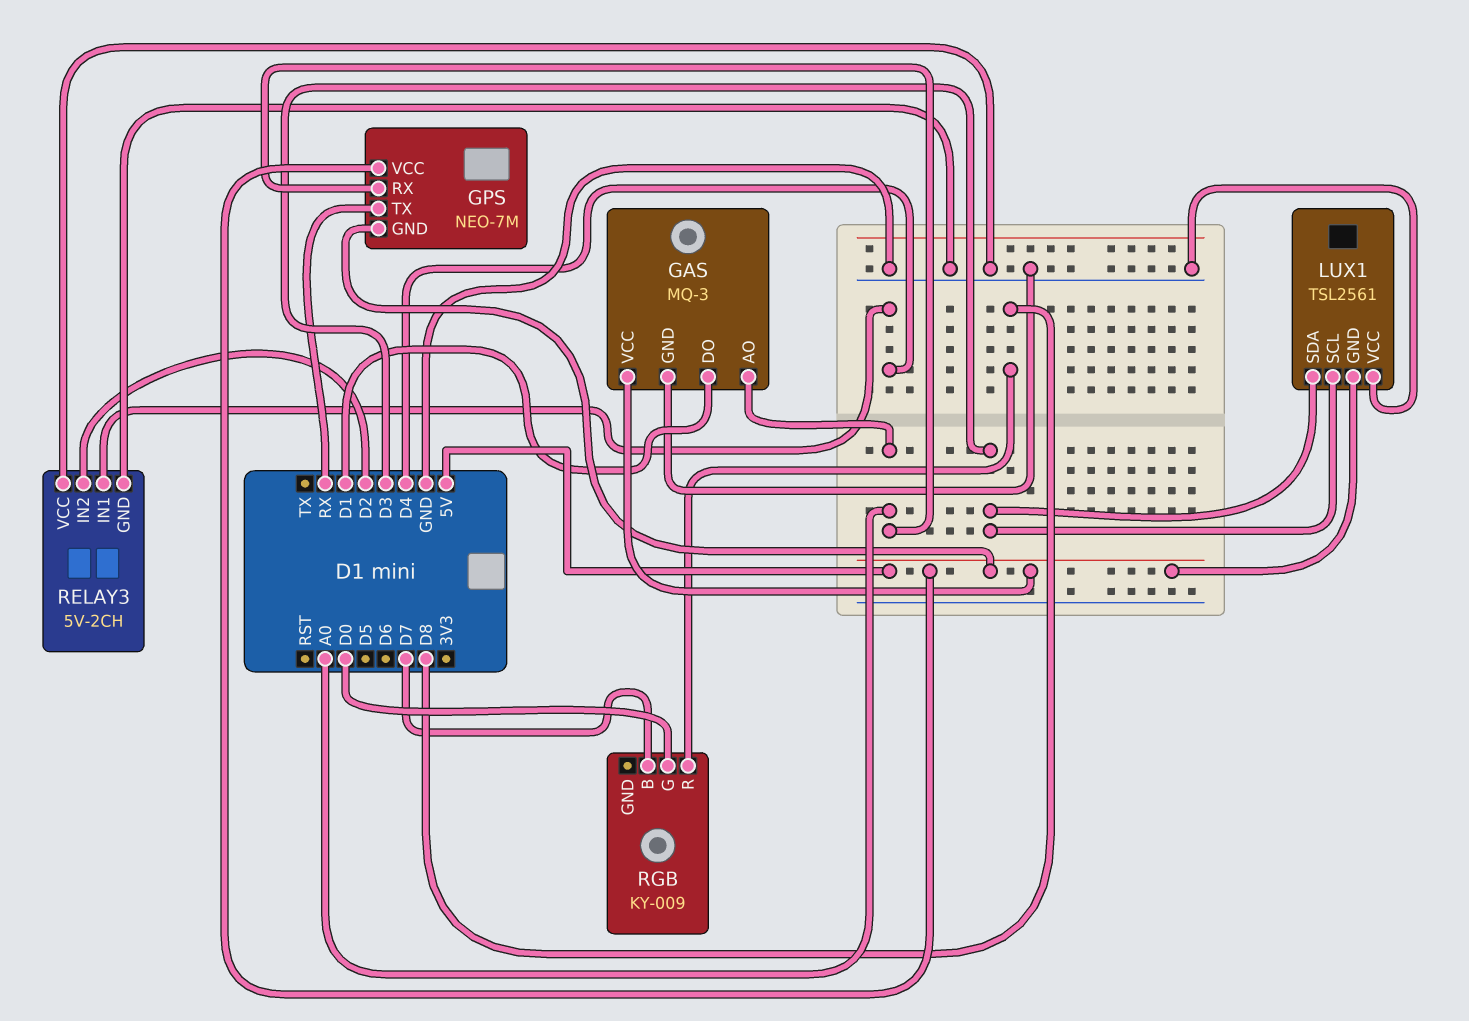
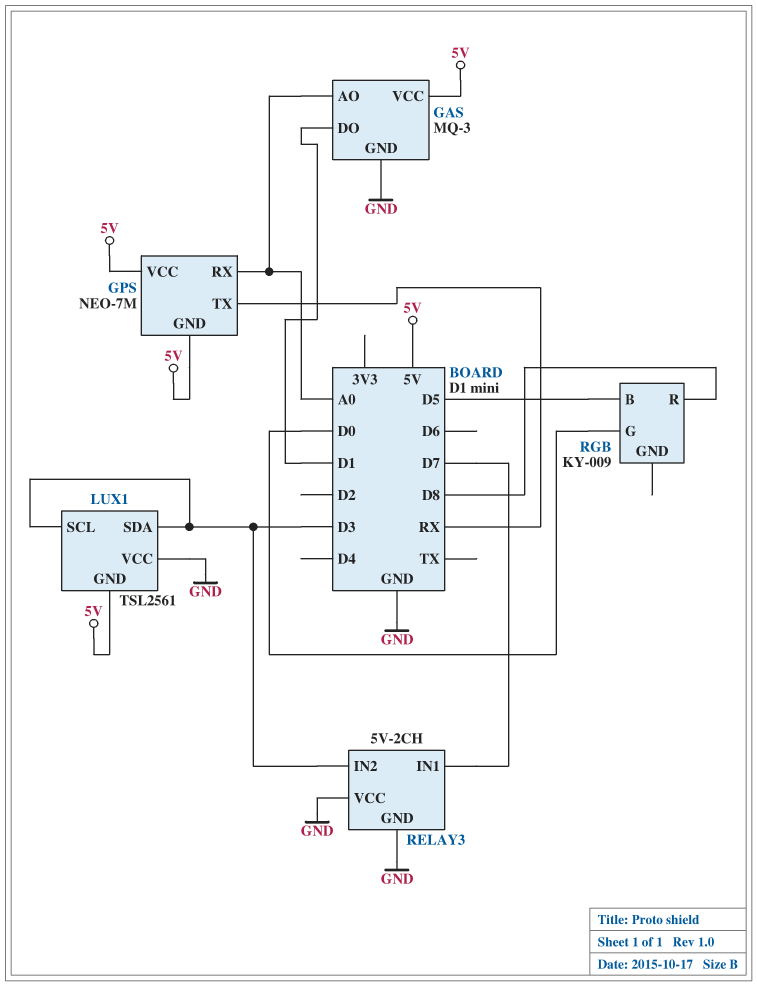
RELAY3 pin IN1: D4 -> D7
RELAY3 pin IN2: D2 -> D3
RGB pin B: D7 -> D5

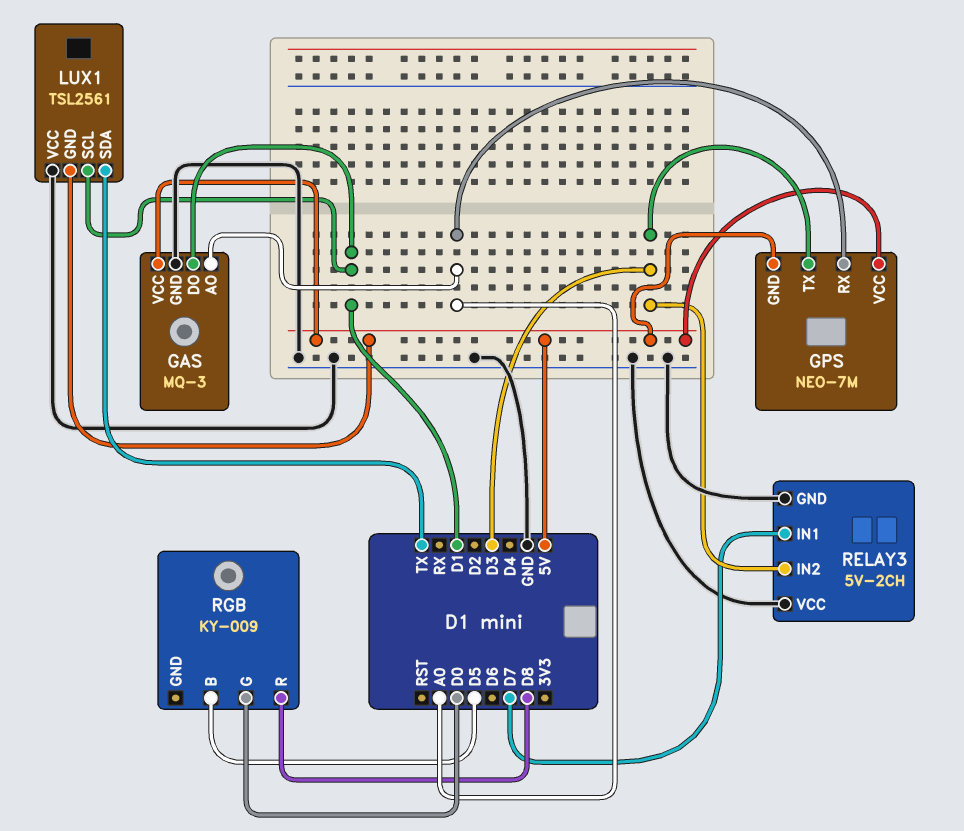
GPS pin TX: RX -> D3
LUX1 pin SCL: D3 -> D1
LUX1 pin SDA: D3 -> TX

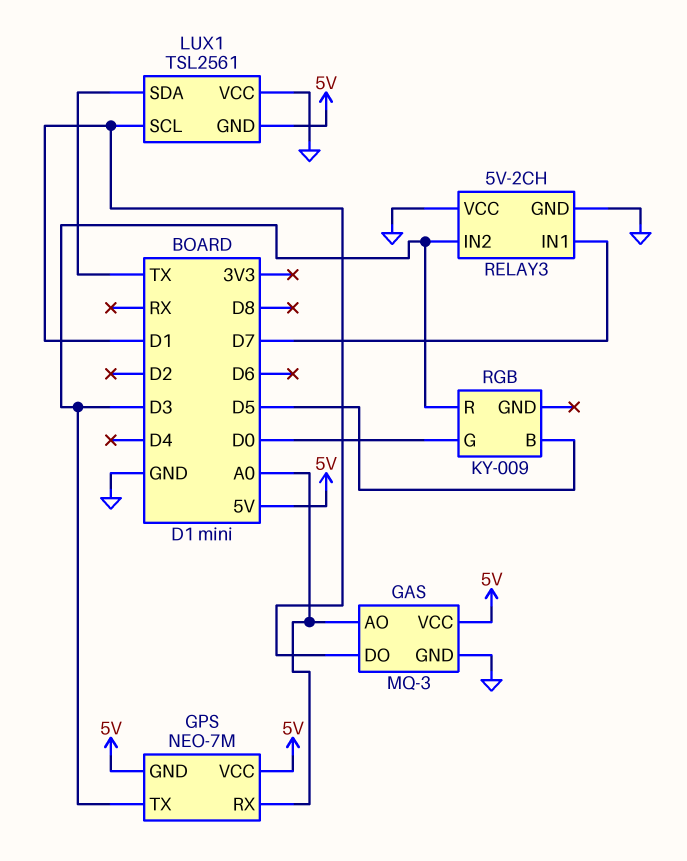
RGB pin R: D8 -> D3

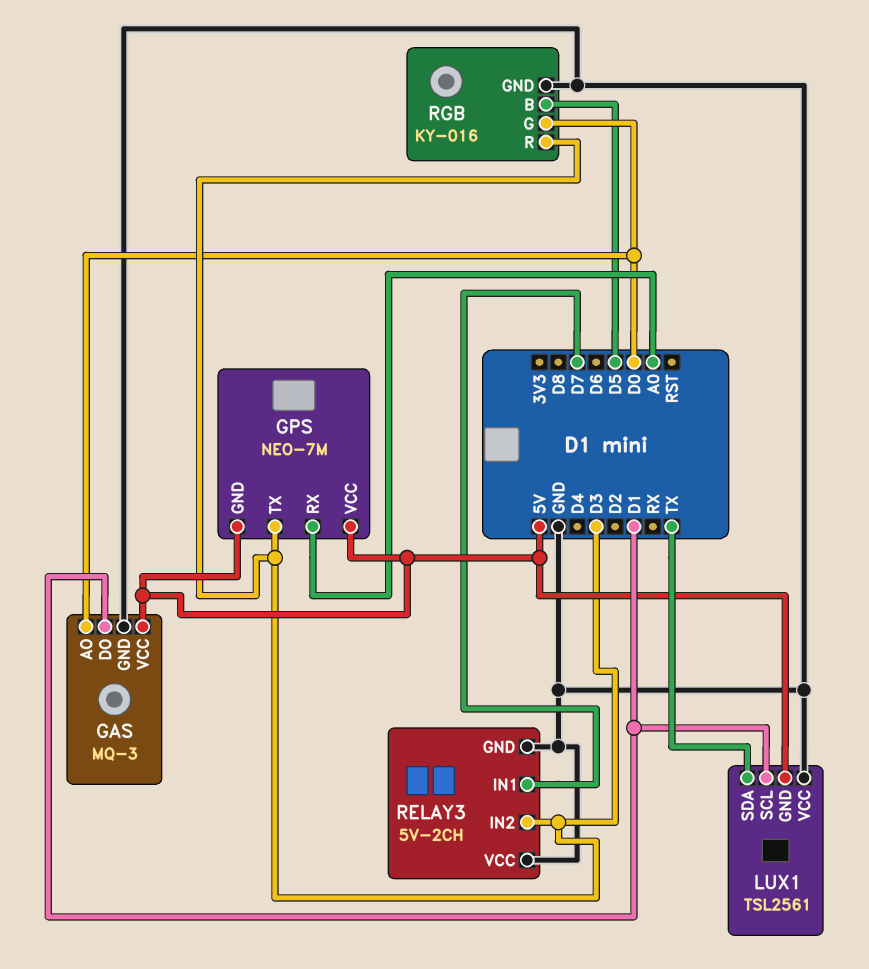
GAS pin AO: A0 -> D0
RGB: KY-009 -> KY-016
RGB pin GND: none -> GND

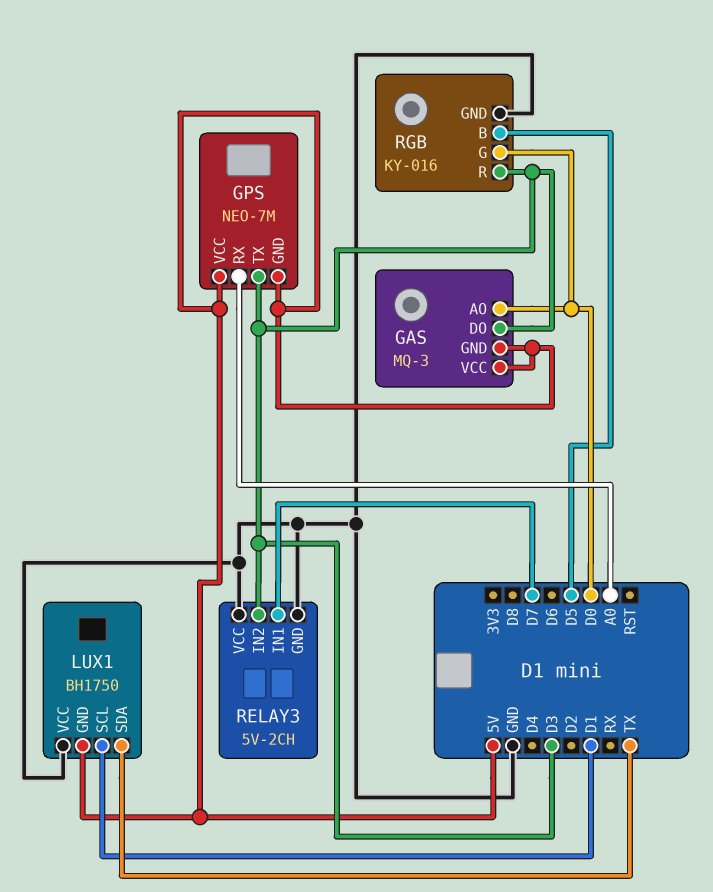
GAS pin DO: D1 -> D3
GAS pin GND: GND -> 5V
LUX1: TSL2561 -> BH1750

